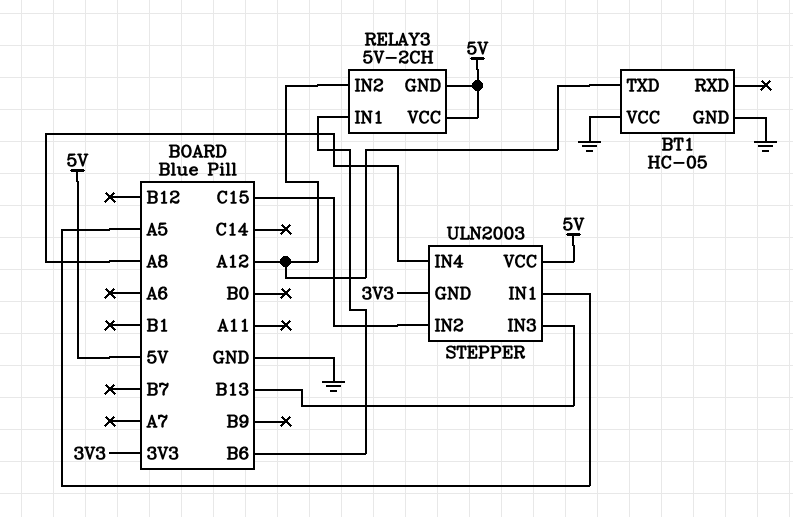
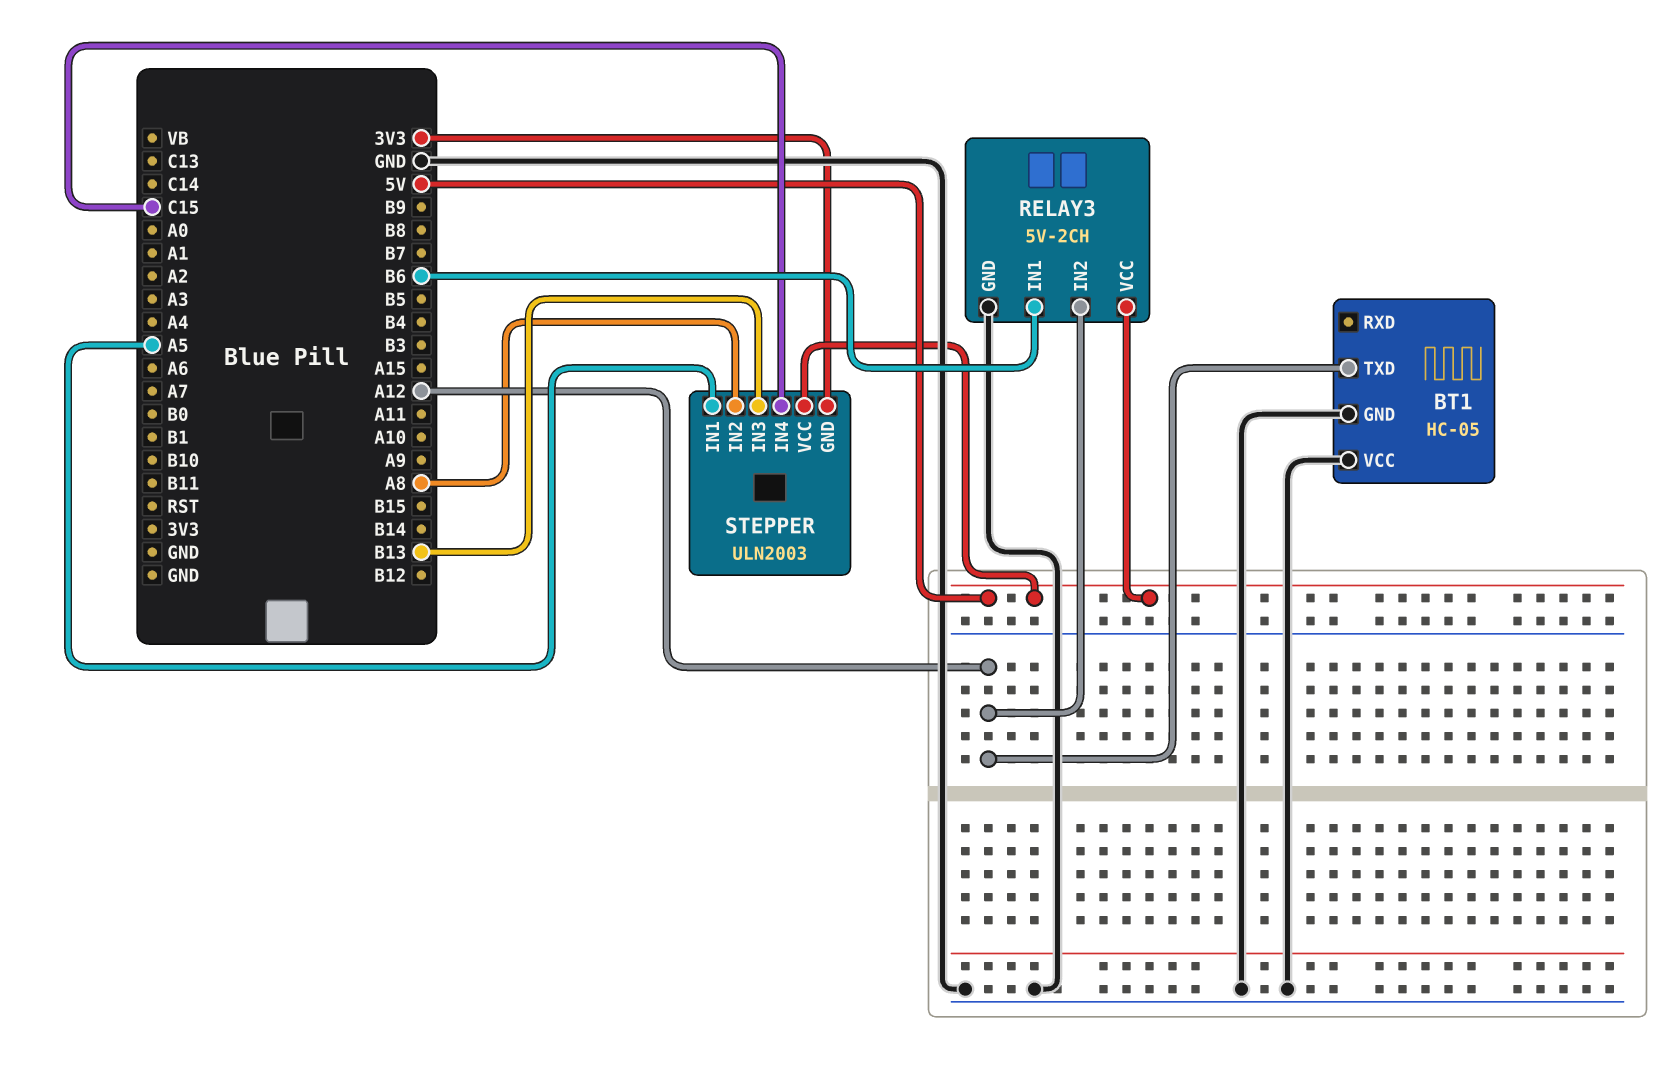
RELAY3 pin GND: 5V -> GND
STEPPER pin IN2: C15 -> A8
STEPPER pin IN4: A8 -> C15

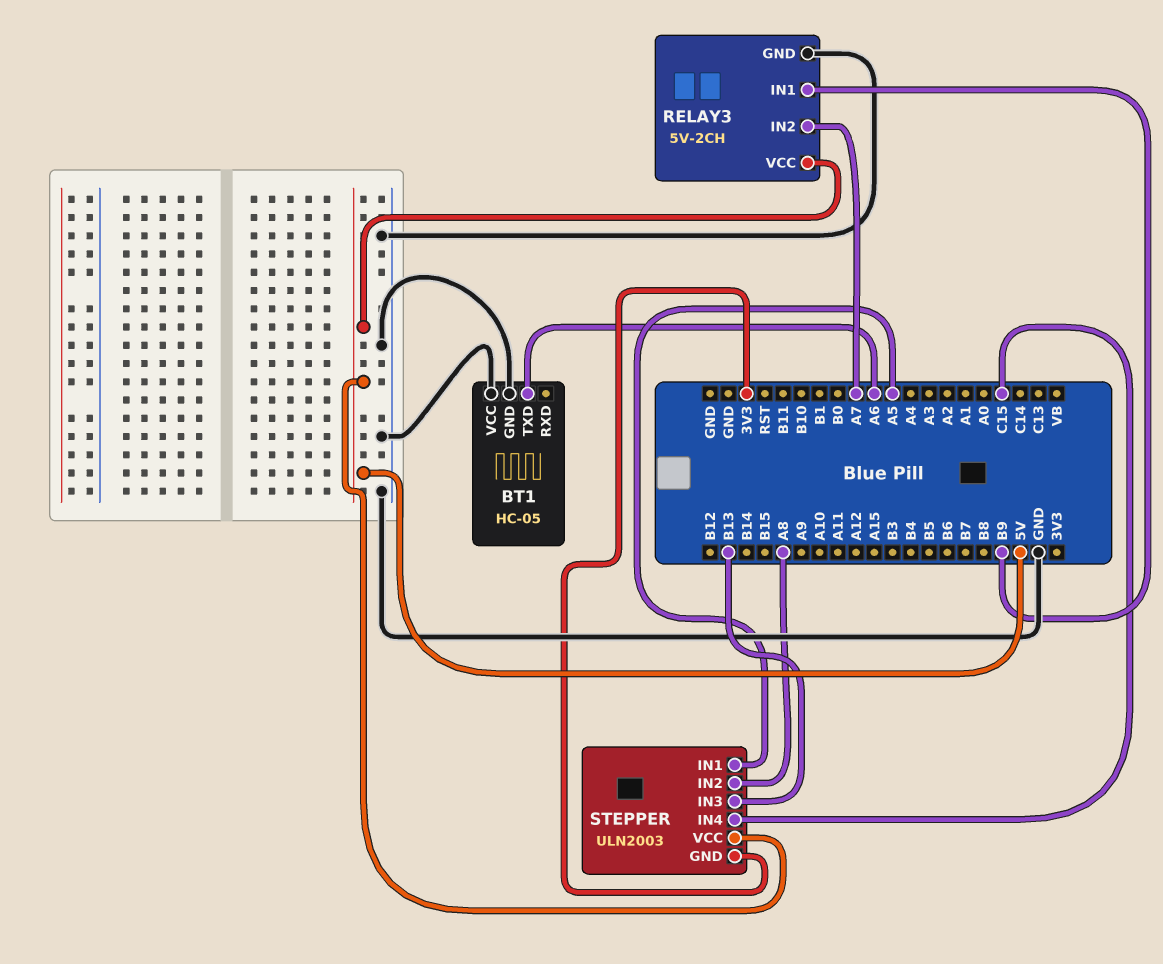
BT1 pin TXD: A12 -> A6
RELAY3 pin IN1: B6 -> B9
RELAY3 pin IN2: A12 -> A7

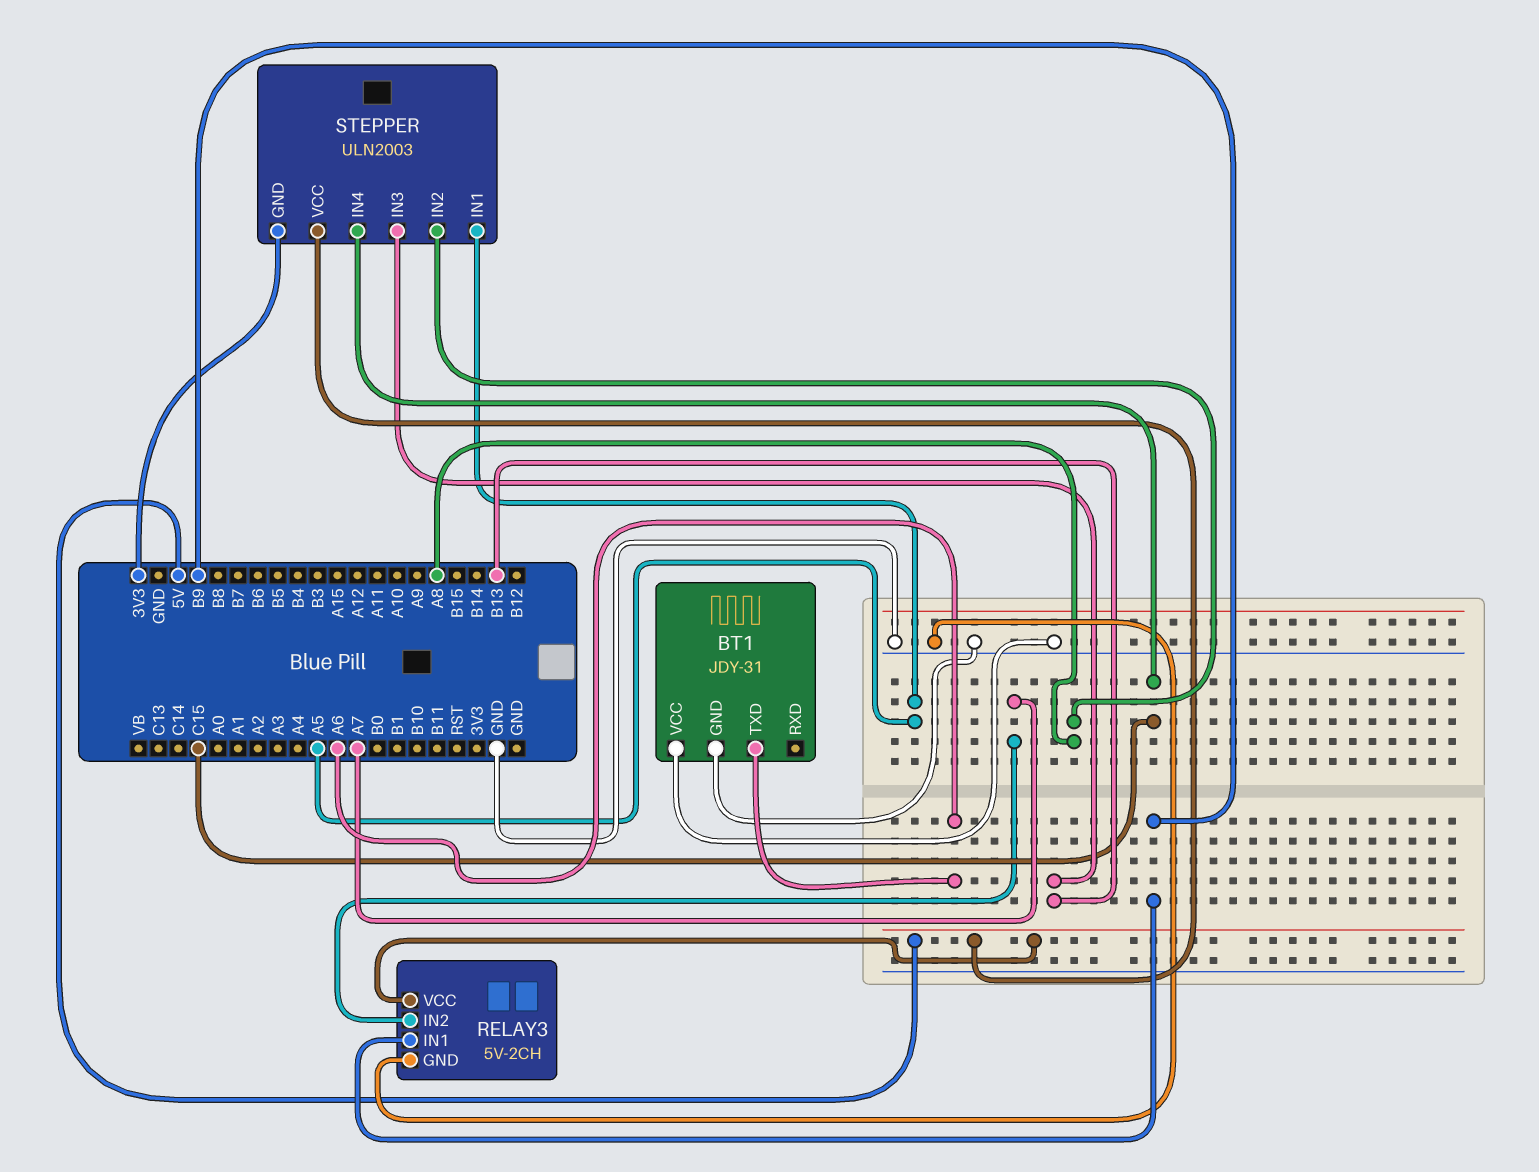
BT1: HC-05 -> JDY-31

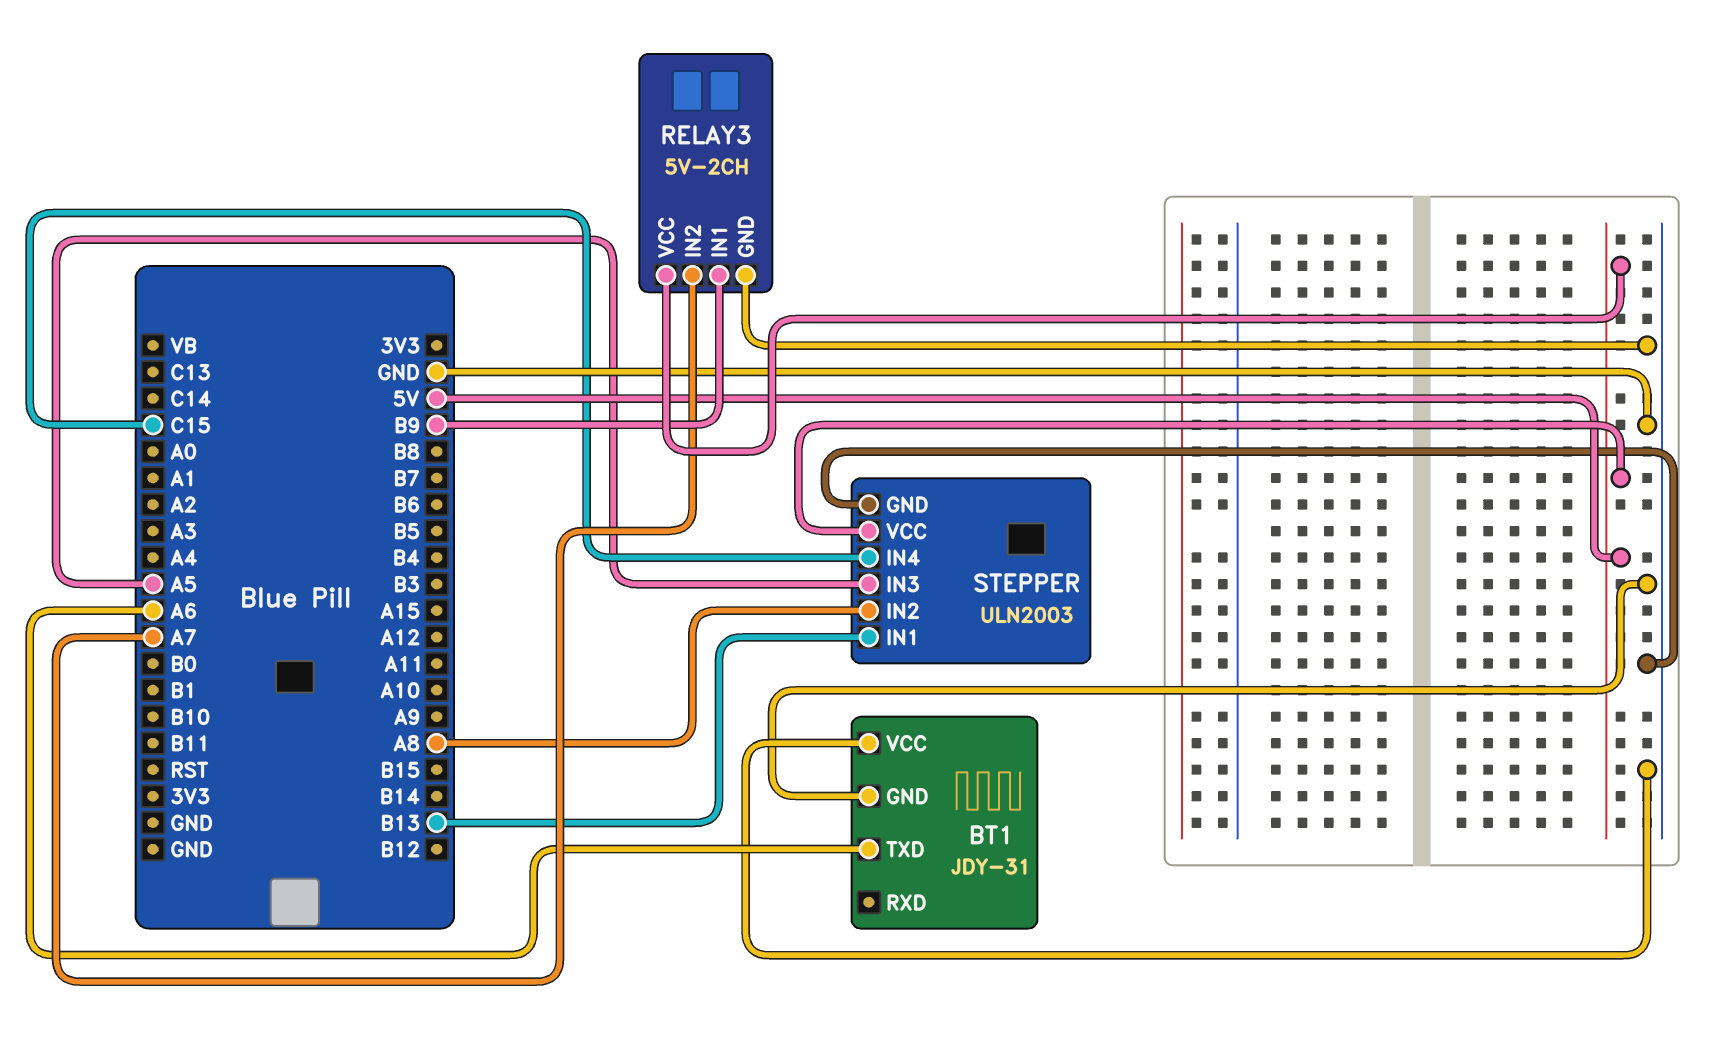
STEPPER pin GND: 3V3 -> GND
STEPPER pin IN1: A5 -> B13
STEPPER pin IN3: B13 -> A5

